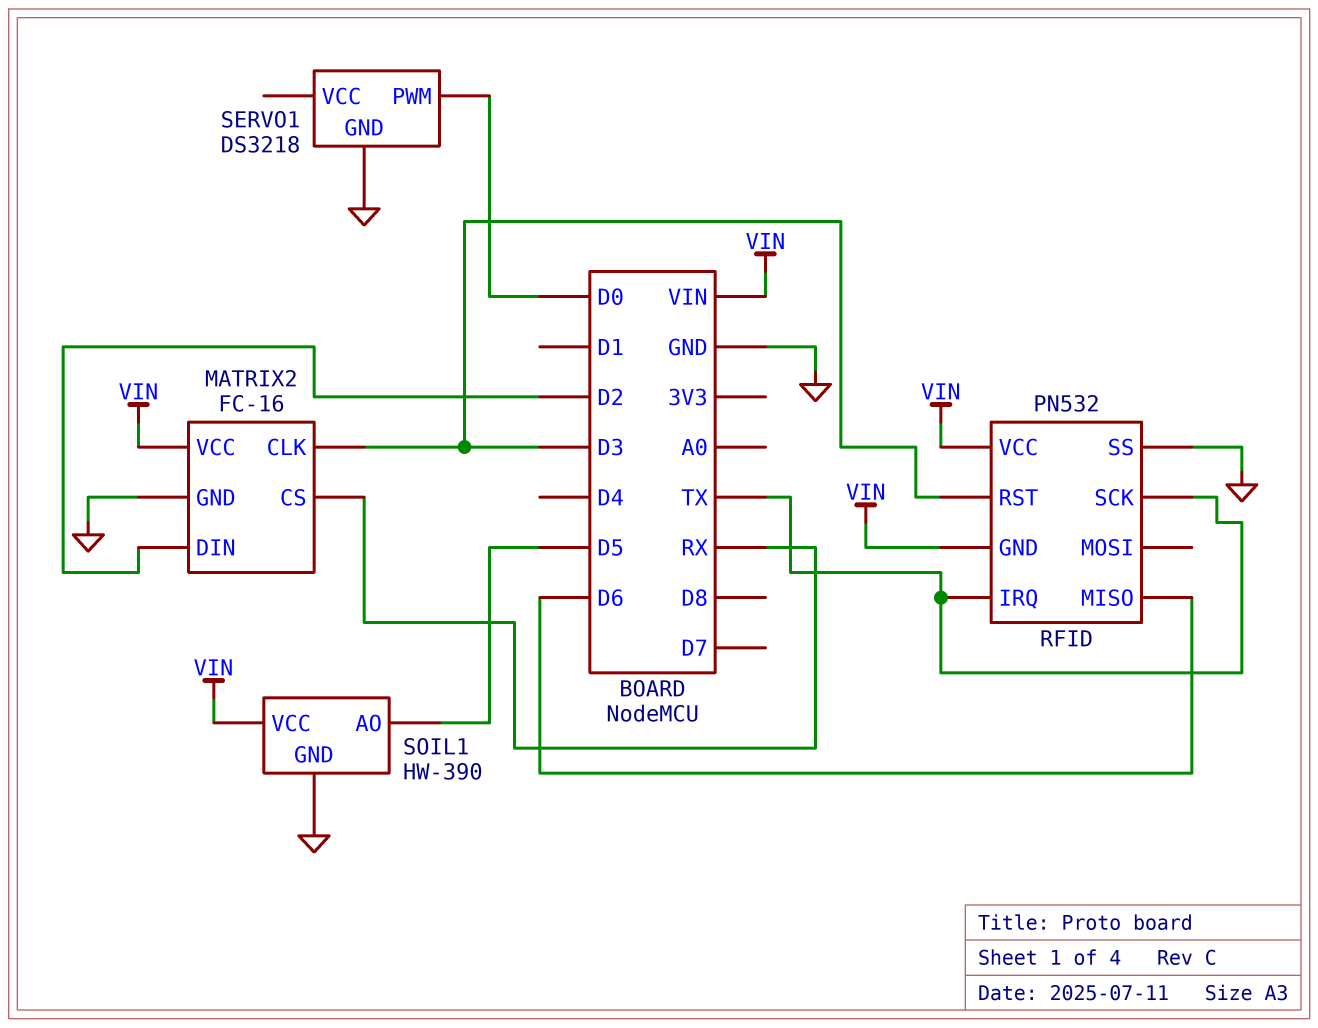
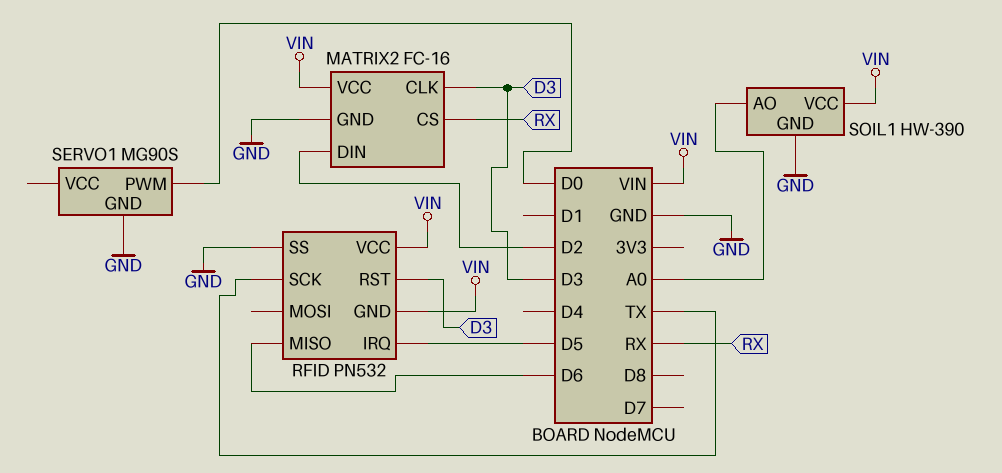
RFID pin IRQ: TX -> D5
SERVO1: DS3218 -> MG90S
SOIL1 pin AO: D5 -> A0

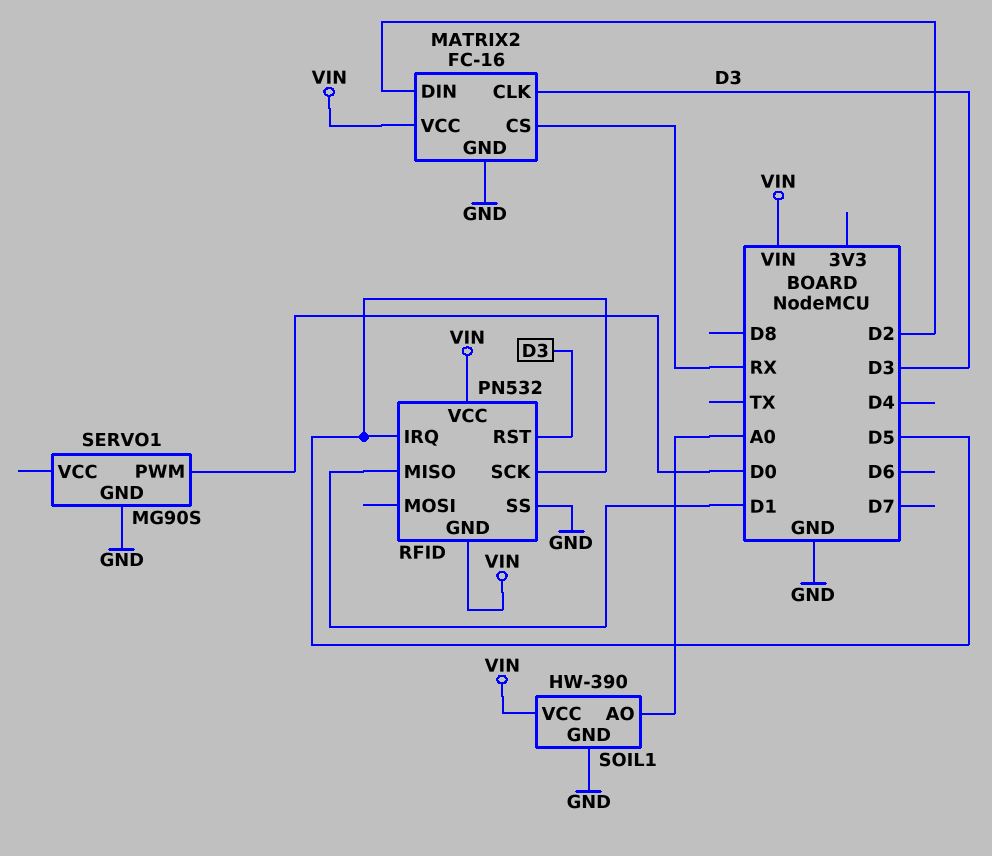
RFID pin MISO: D6 -> D1
RFID pin SCK: TX -> D5

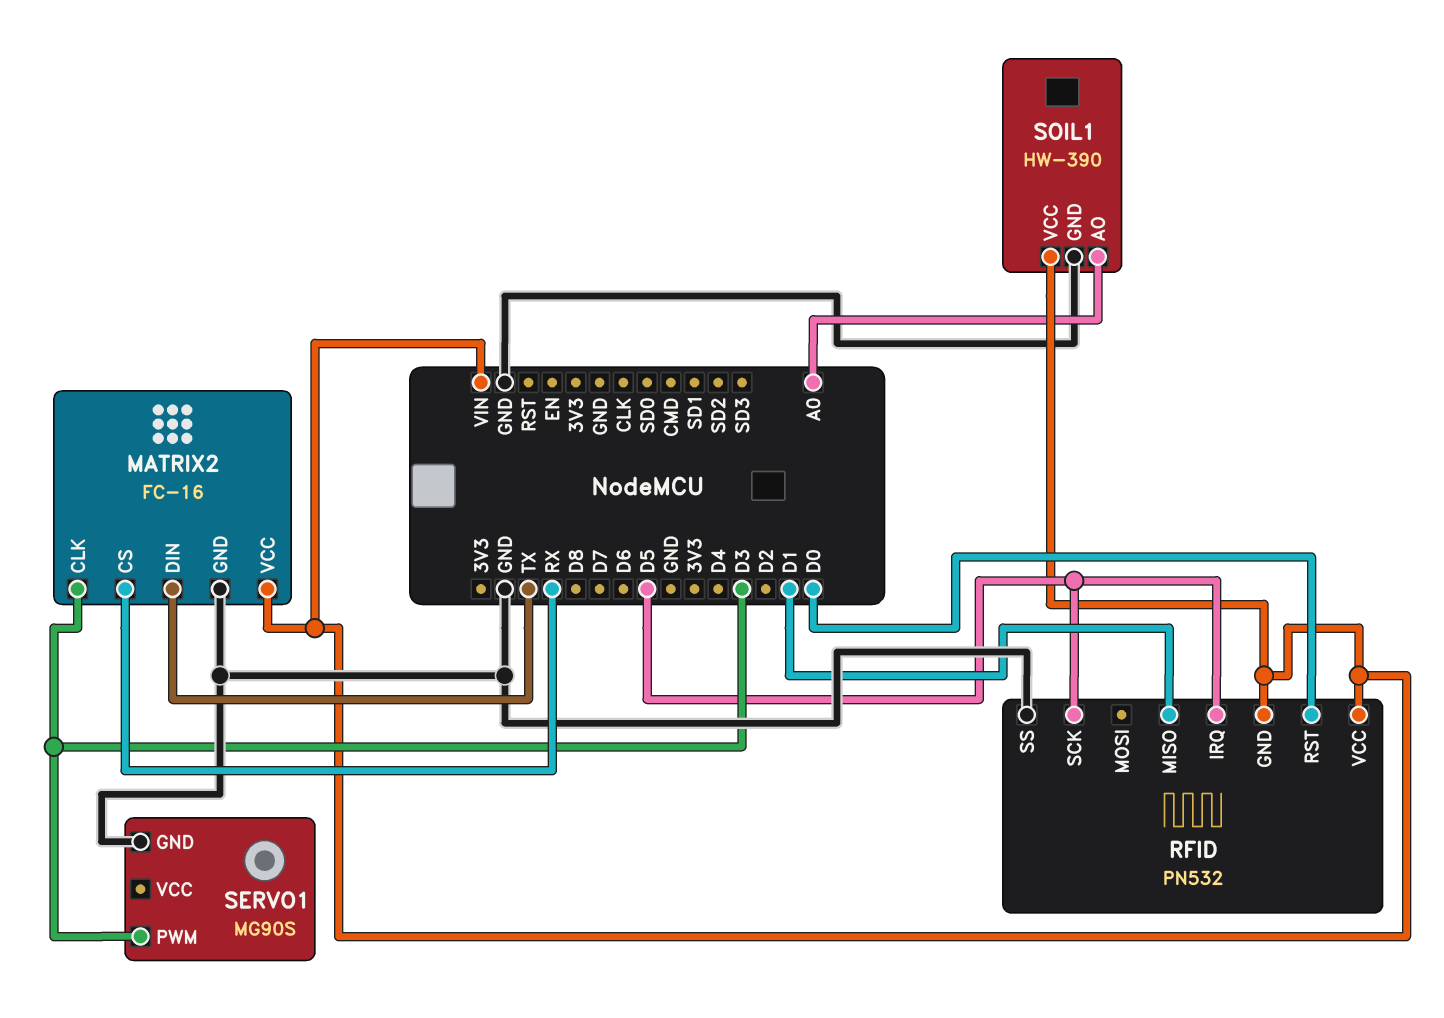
MATRIX2 pin DIN: D2 -> TX
RFID pin RST: D3 -> D0
SERVO1 pin PWM: D0 -> D3

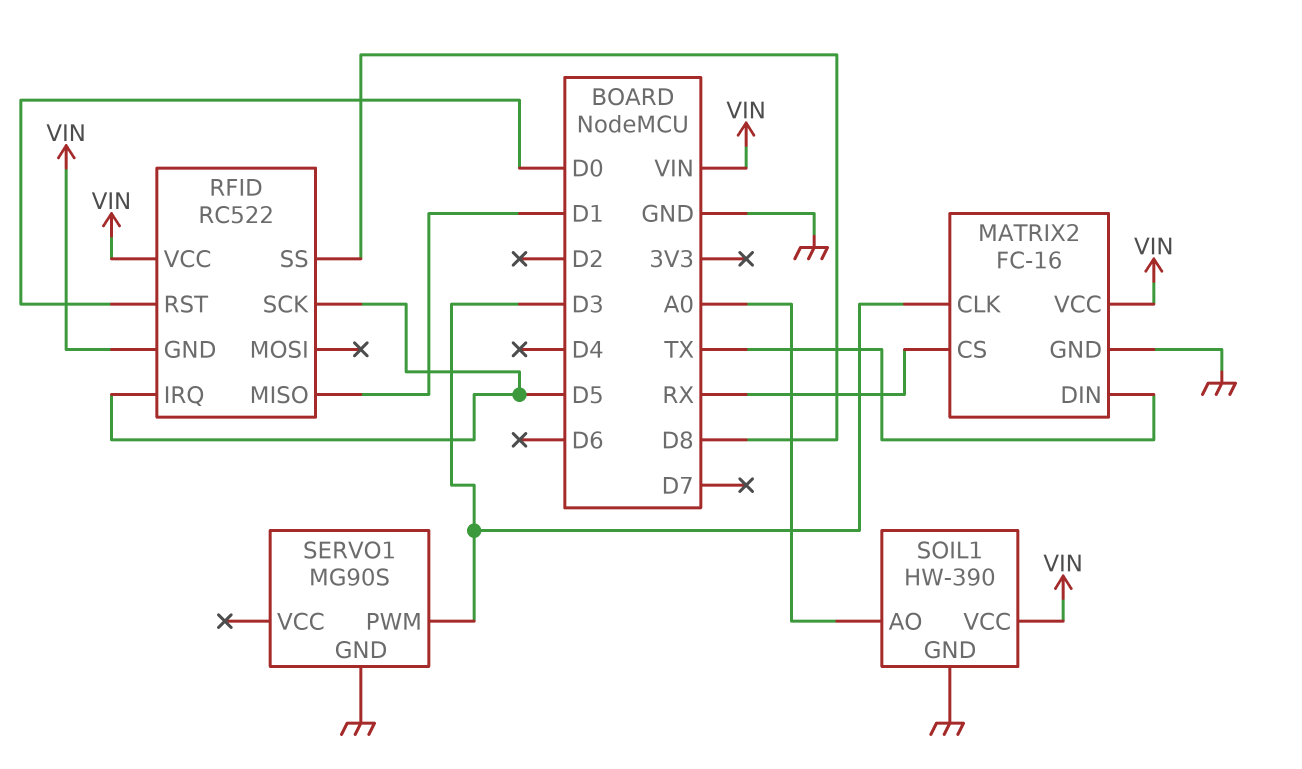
RFID: PN532 -> RC522
RFID pin SS: GND -> D8

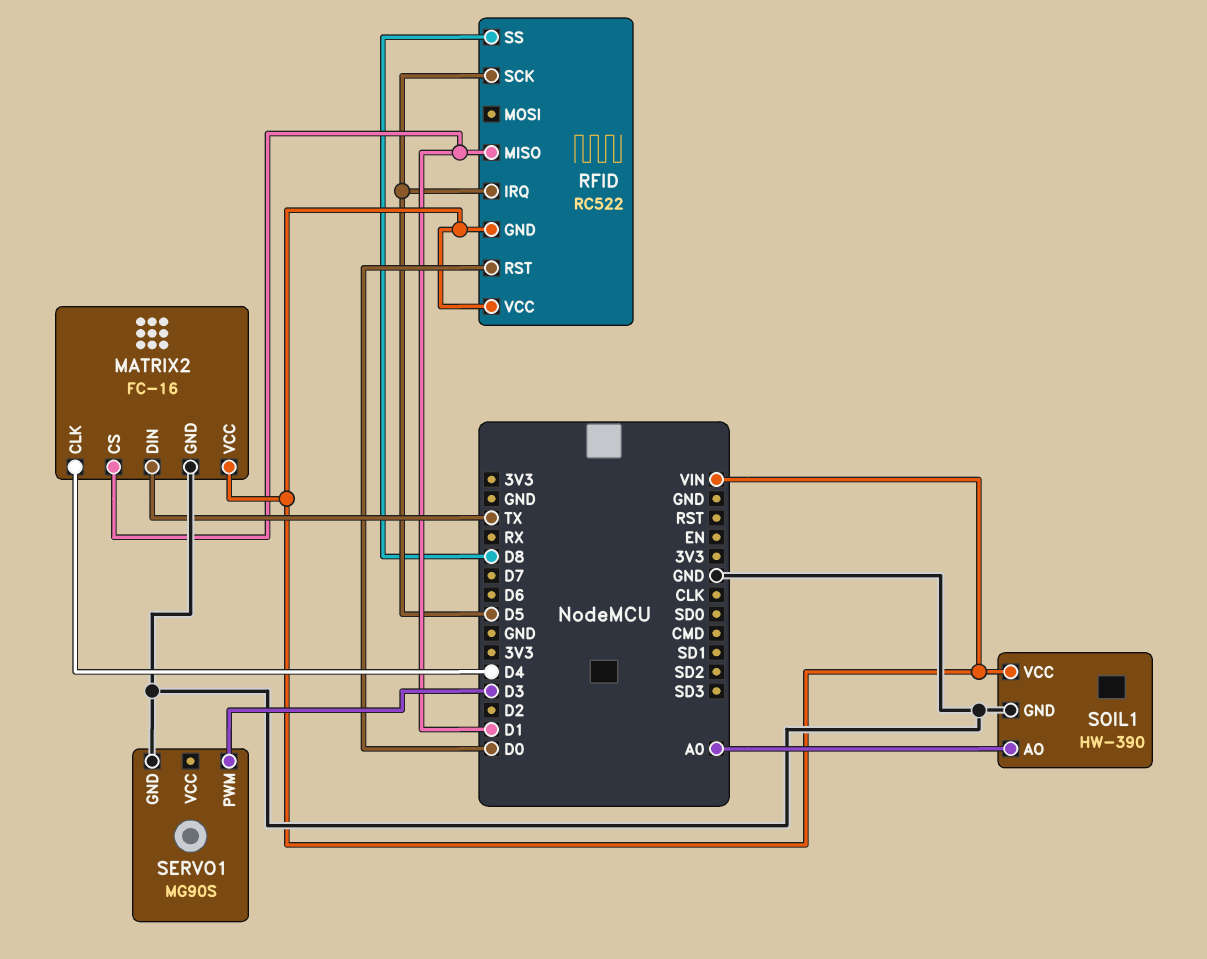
MATRIX2 pin CLK: D3 -> D4
MATRIX2 pin CS: RX -> D1

